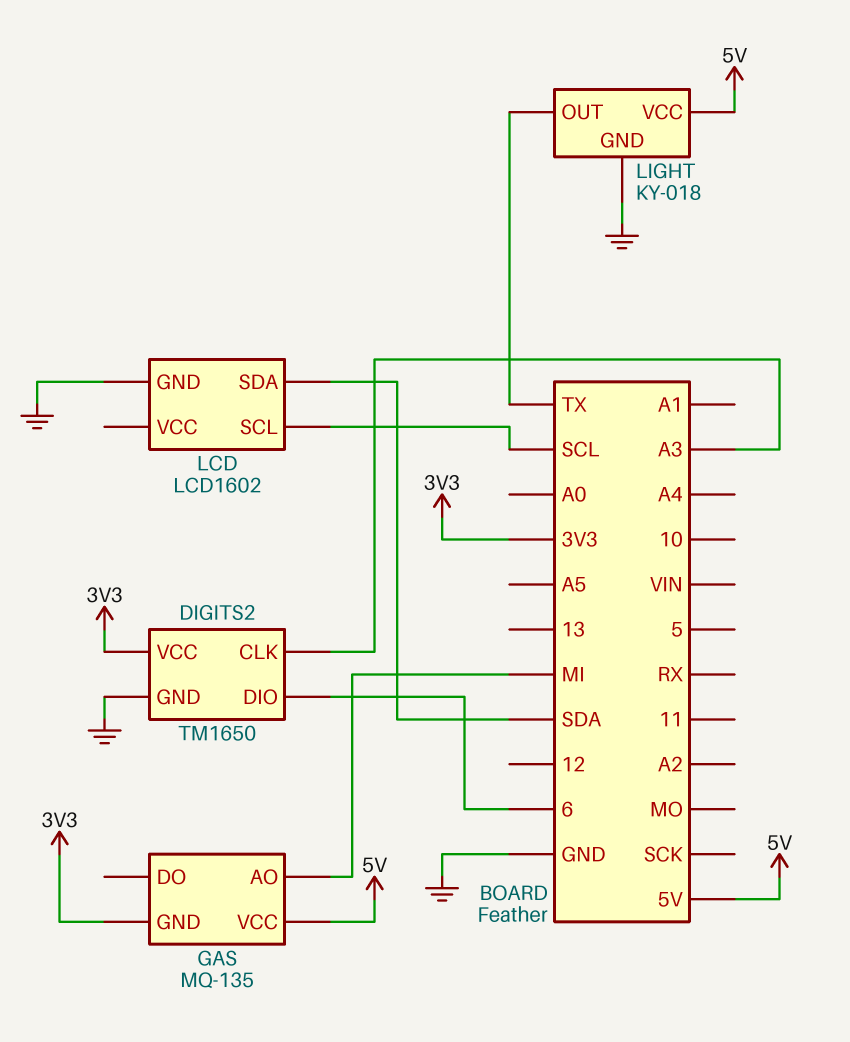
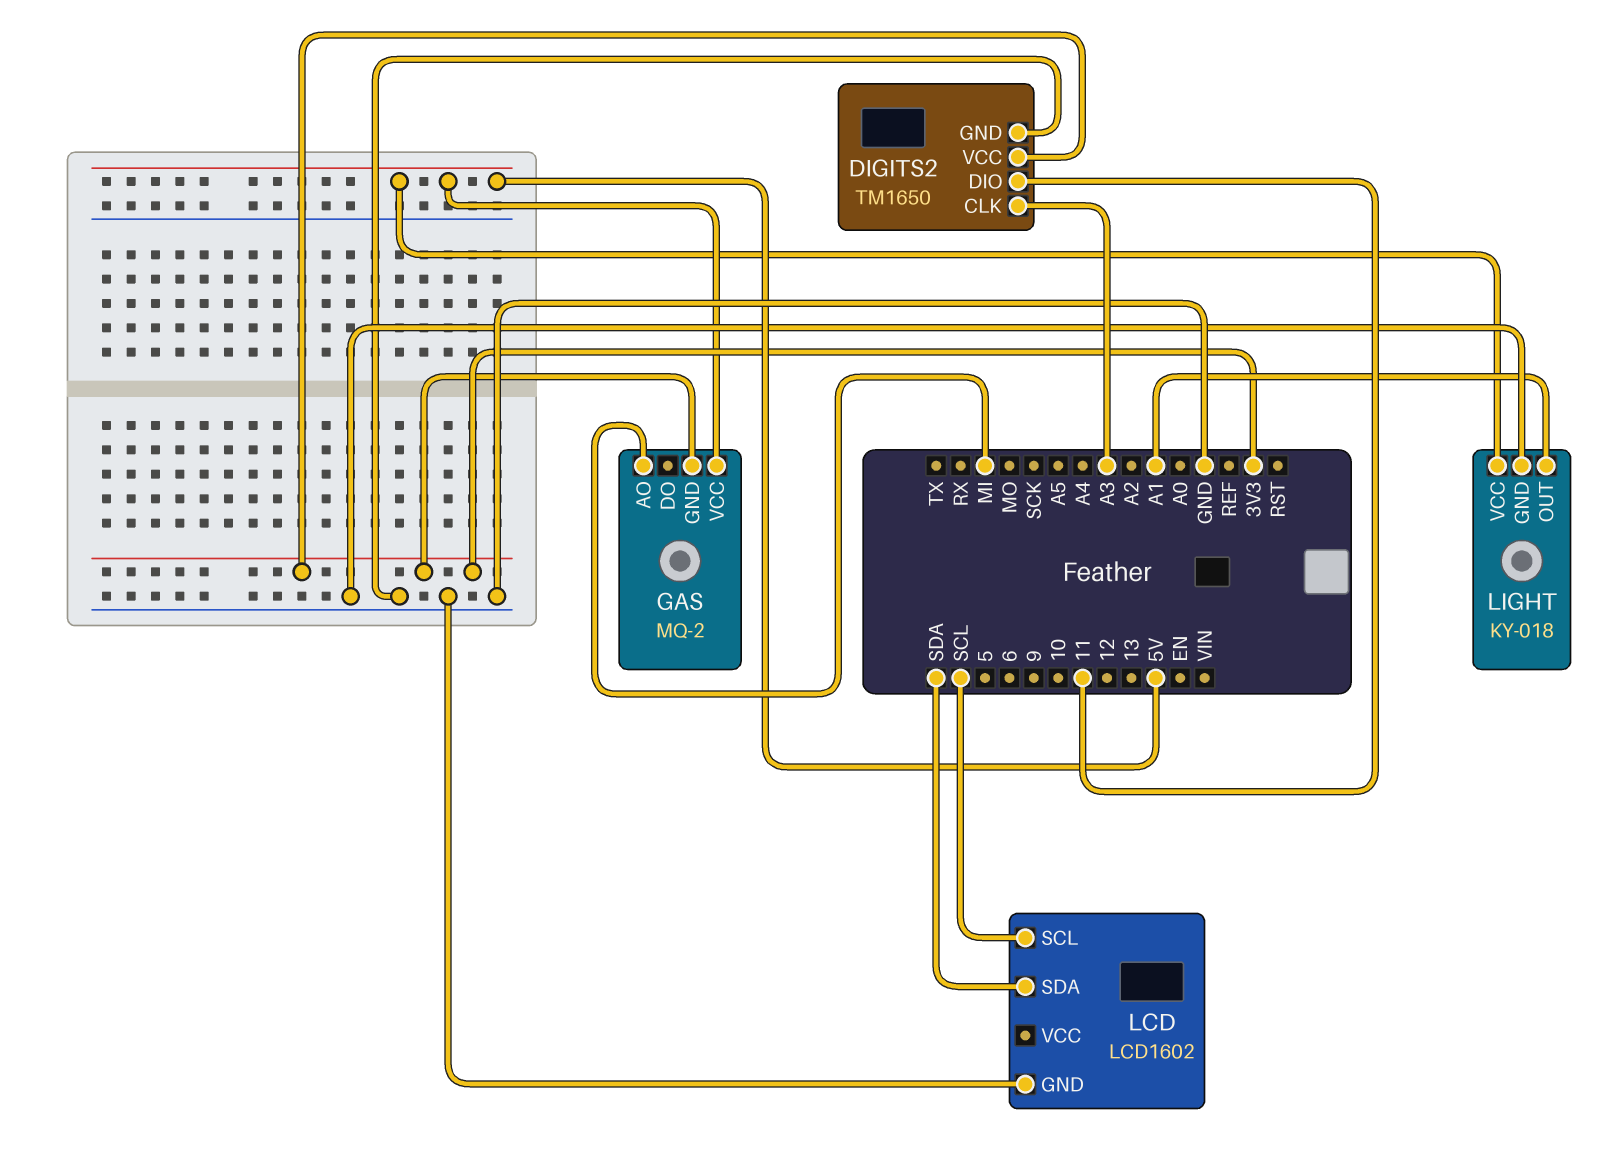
DIGITS2 pin DIO: 6 -> 11
GAS: MQ-135 -> MQ-2
LIGHT pin OUT: TX -> A1

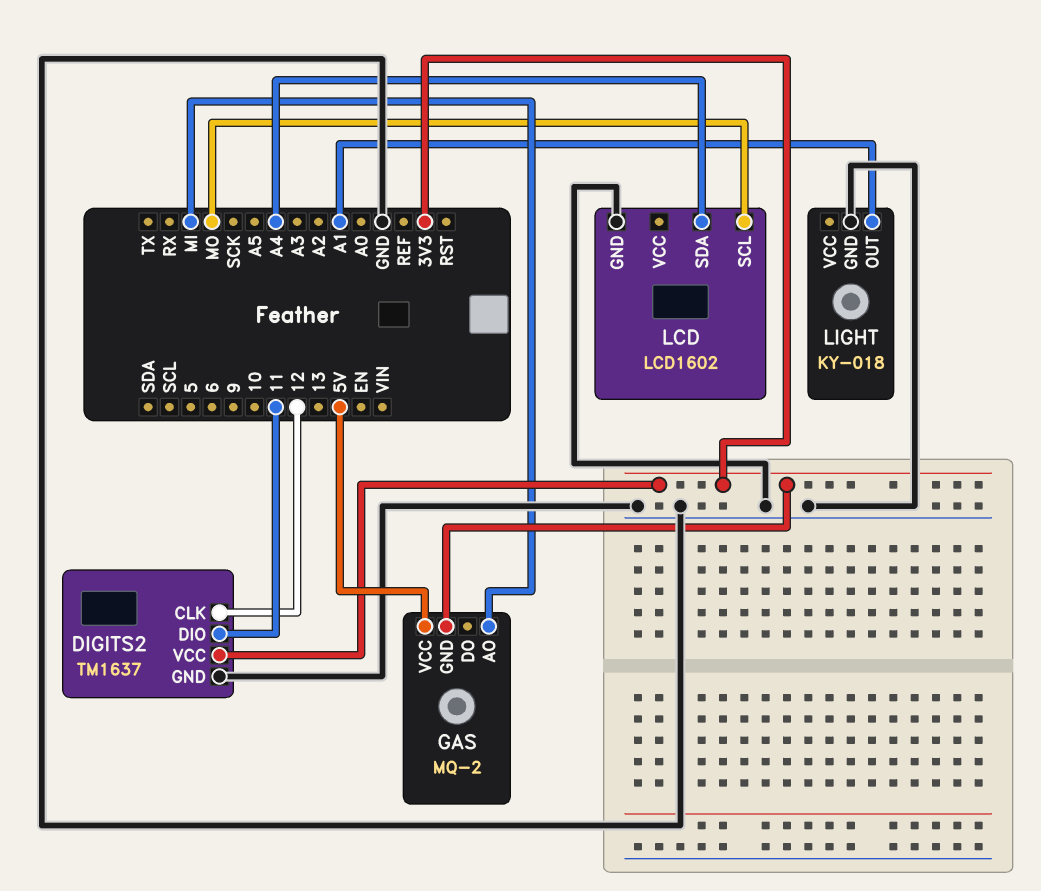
DIGITS2: TM1650 -> TM1637
DIGITS2 pin CLK: A3 -> 12
LCD pin SCL: SCL -> MO
LCD pin SDA: SDA -> A4
LIGHT pin VCC: 5V -> none

